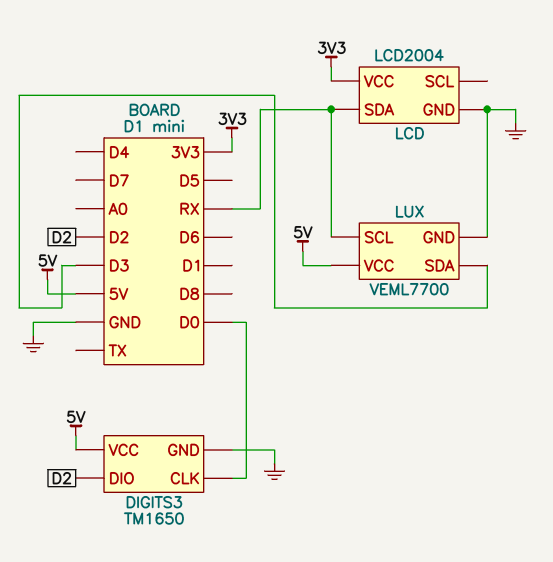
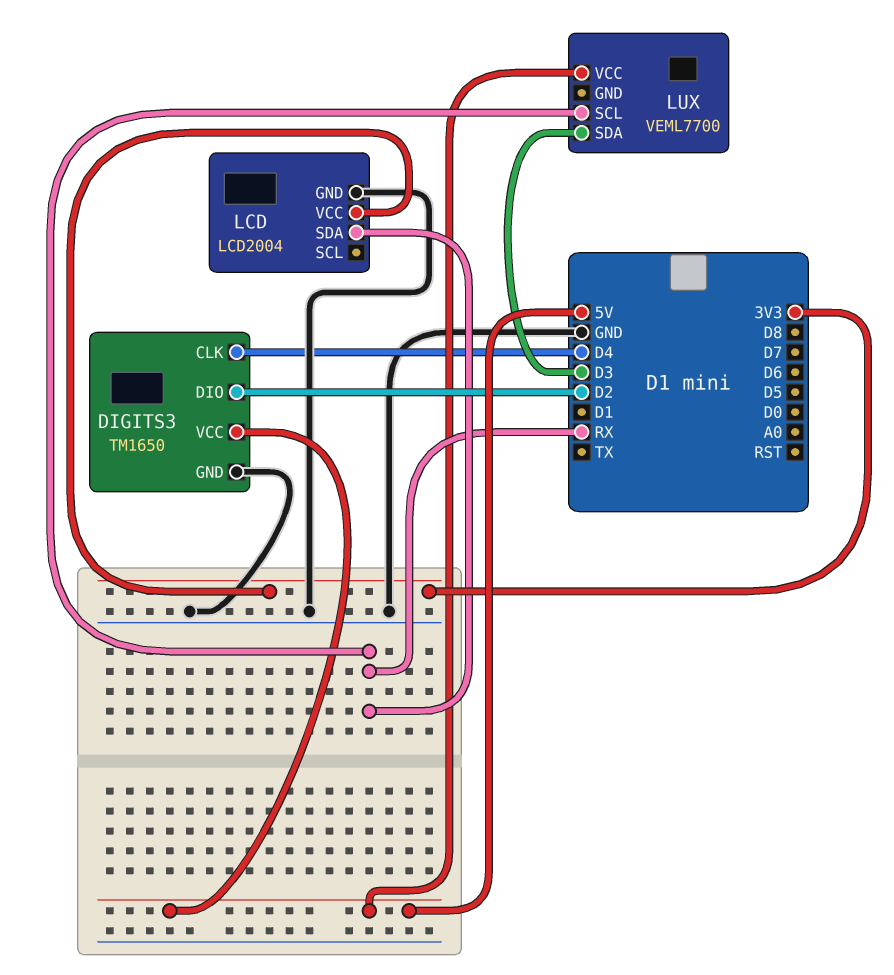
DIGITS3 pin CLK: D0 -> D4
LUX pin GND: GND -> none

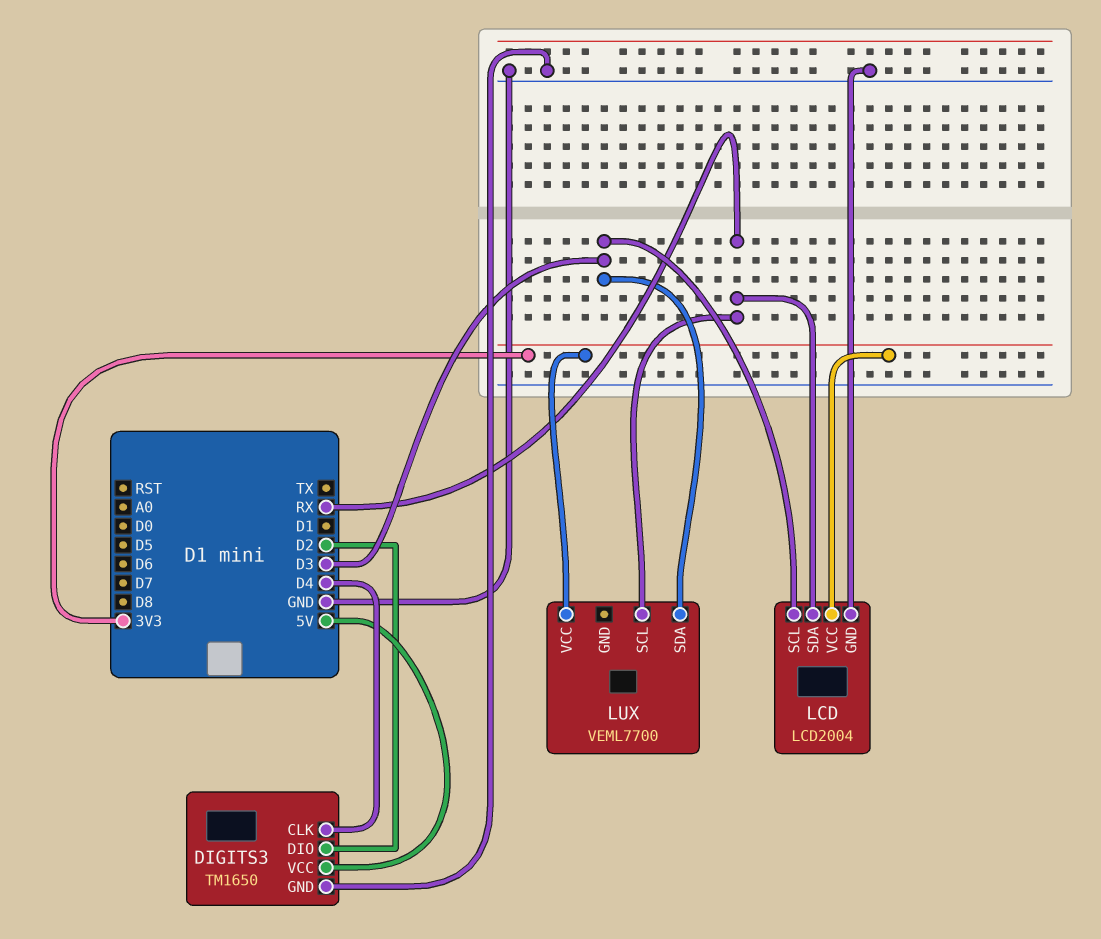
LCD pin SCL: none -> D3
LUX pin VCC: 5V -> 3V3

